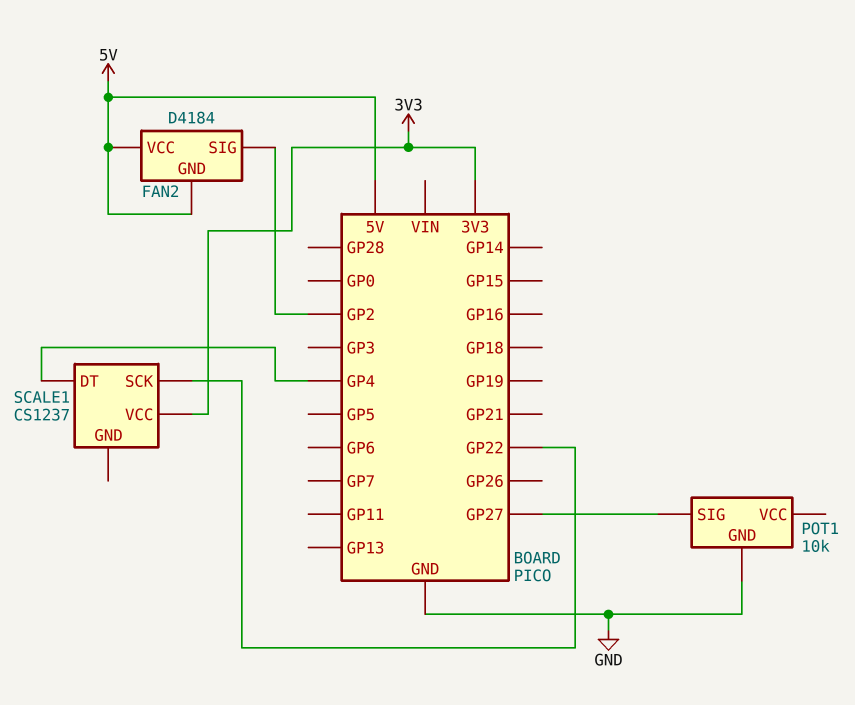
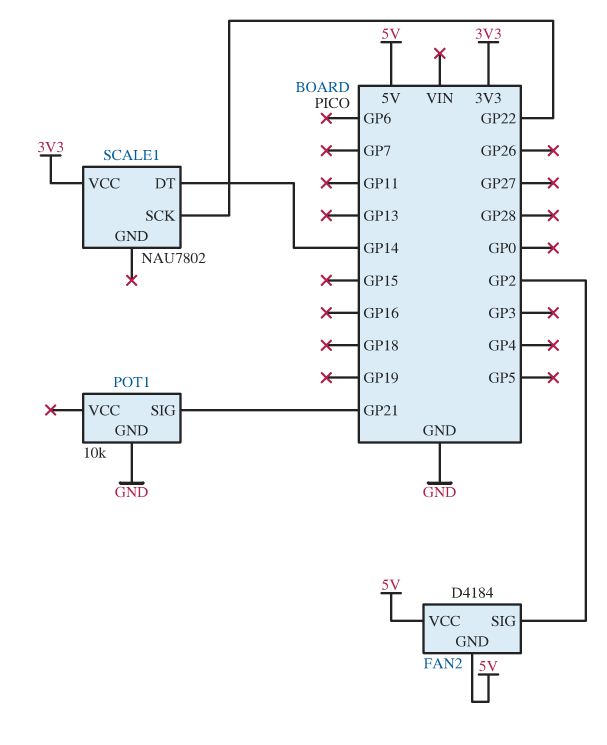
POT1 pin SIG: GP27 -> GP21
SCALE1: CS1237 -> NAU7802
SCALE1 pin DT: GP4 -> GP14

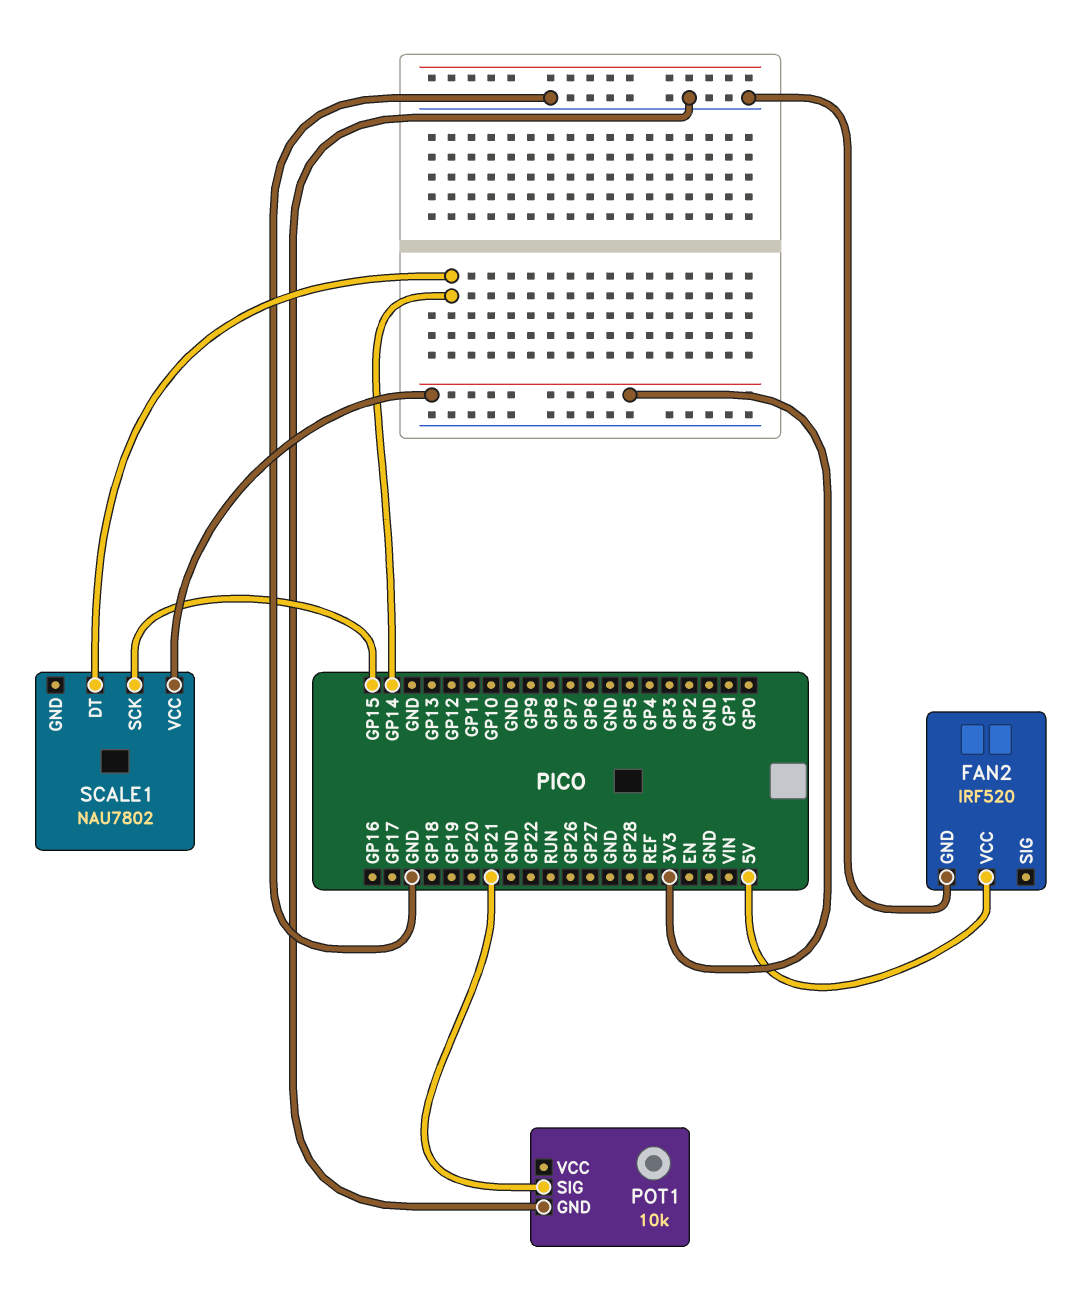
FAN2: D4184 -> IRF520
FAN2 pin GND: 5V -> GND
FAN2 pin SIG: GP2 -> none
SCALE1 pin SCK: GP22 -> GP15

